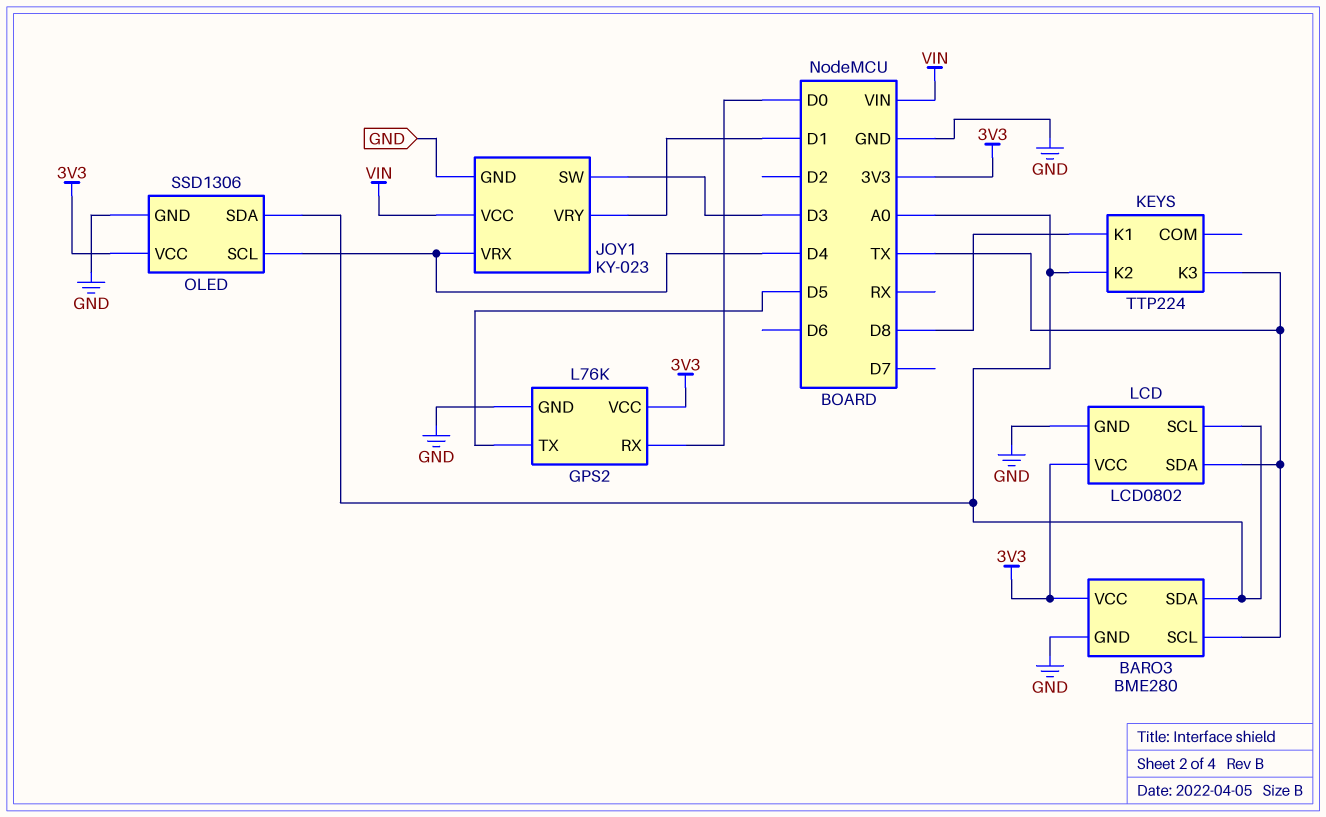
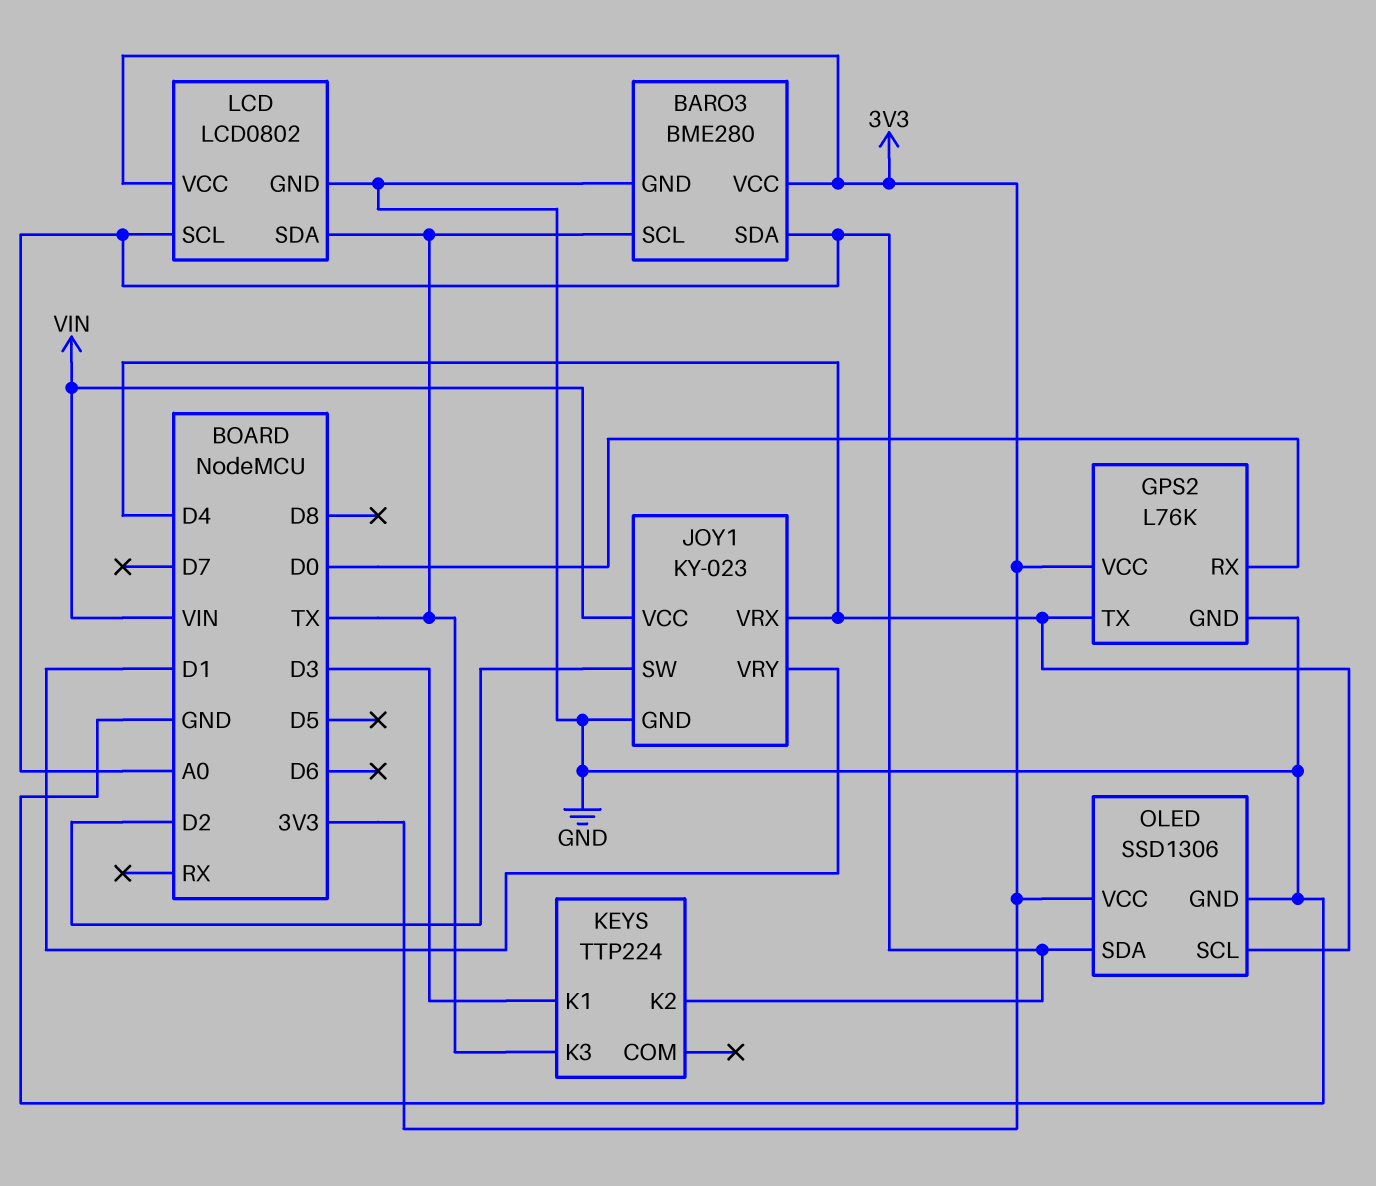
GPS2 pin TX: D5 -> D4
JOY1 pin SW: D3 -> D2
KEYS pin K1: D8 -> D3

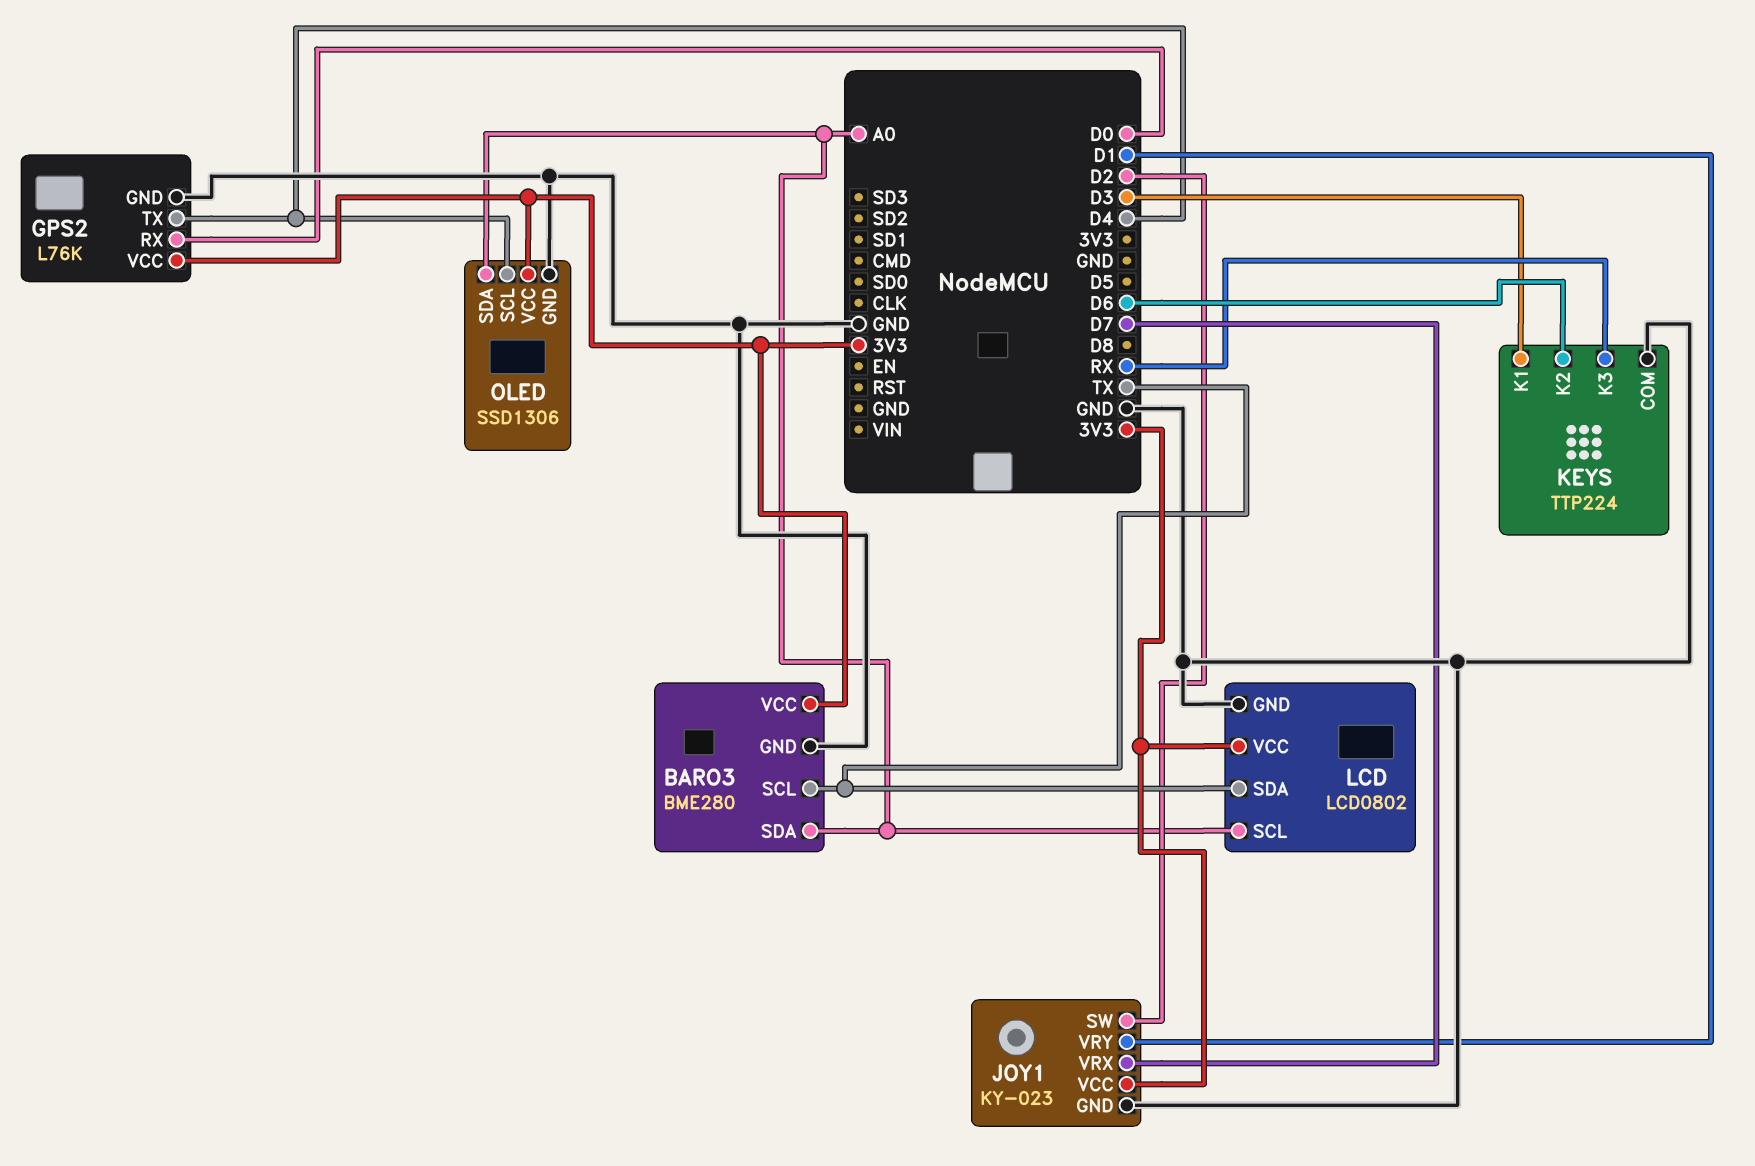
JOY1 pin VCC: VIN -> 3V3
JOY1 pin VRX: D4 -> D7
KEYS pin COM: none -> GND
KEYS pin K2: A0 -> D6
KEYS pin K3: TX -> RX

